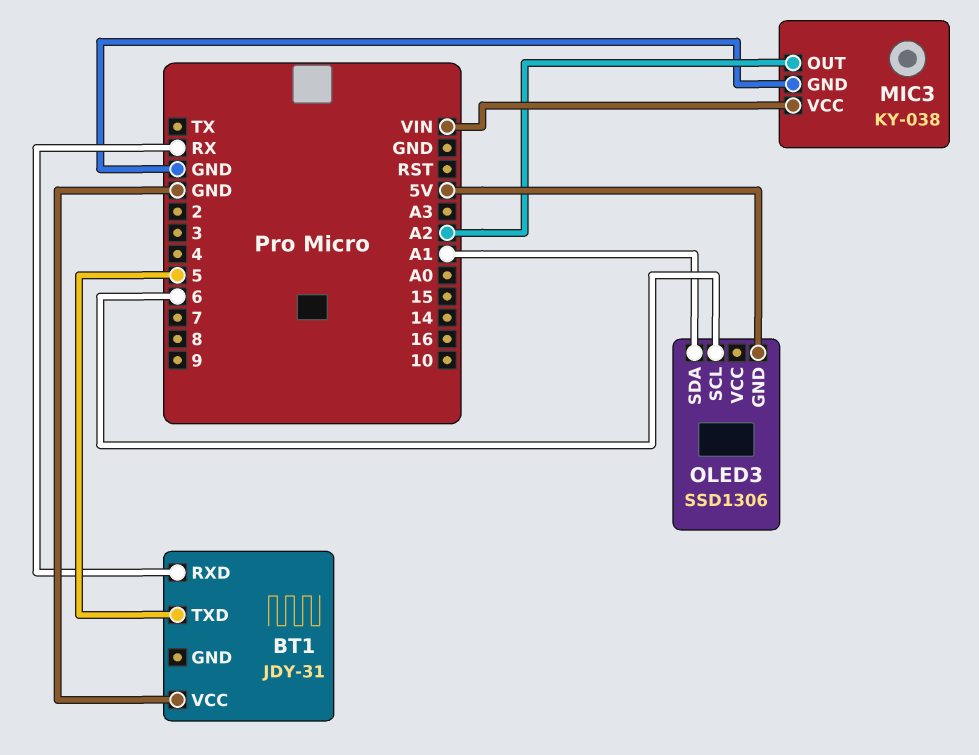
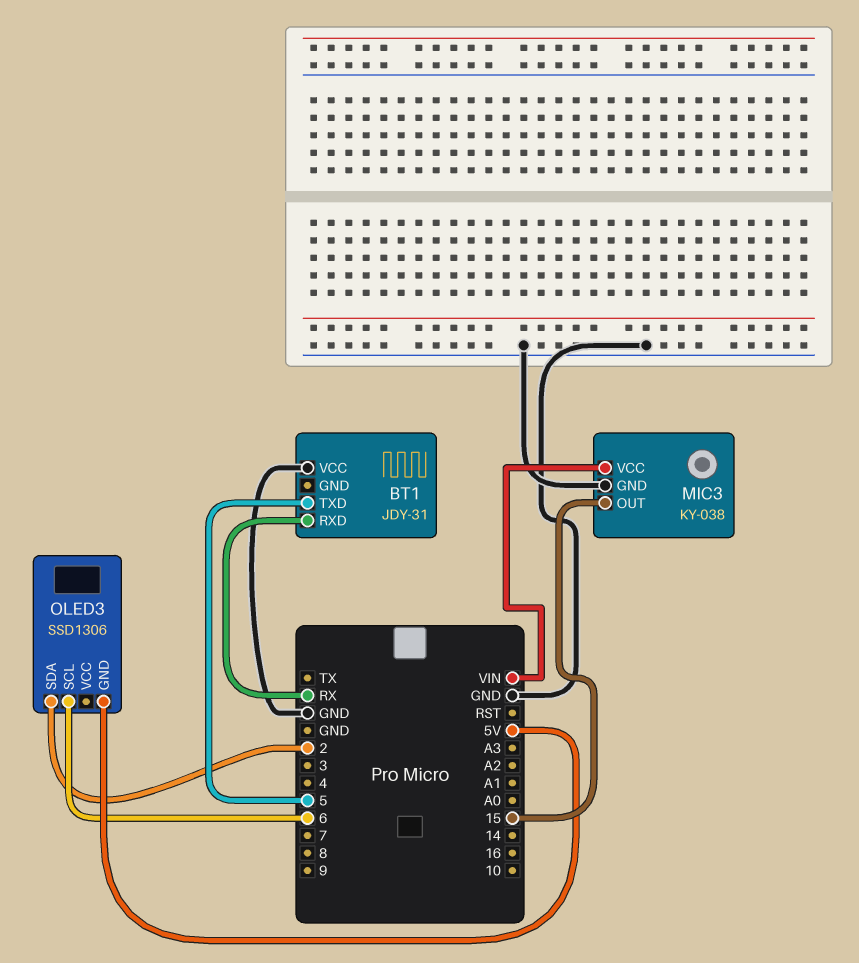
MIC3 pin OUT: A2 -> 15
OLED3 pin SDA: A1 -> 2

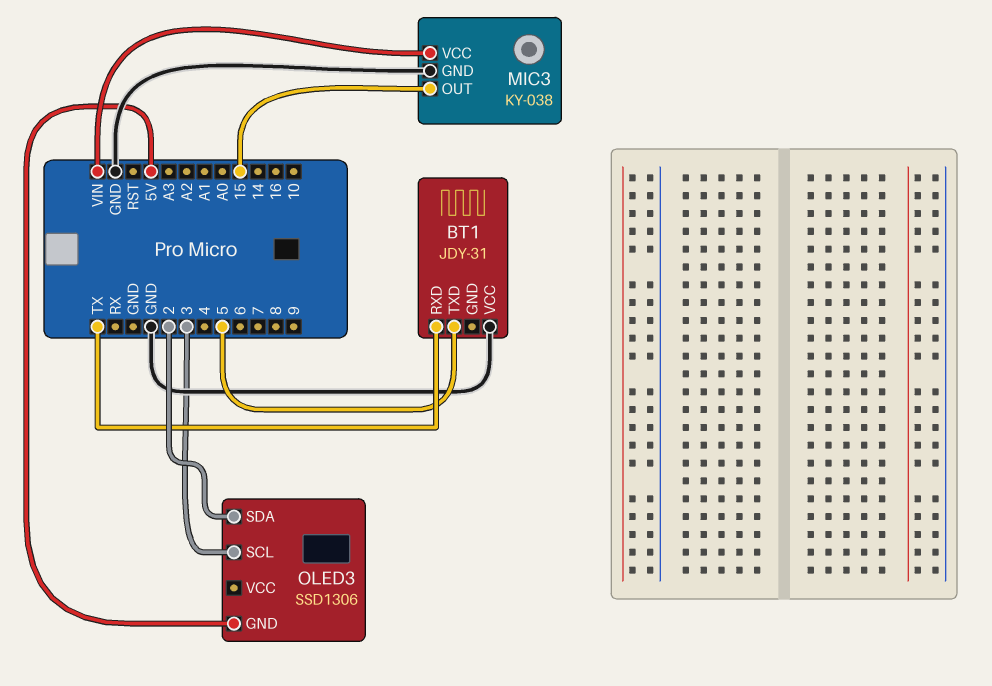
BT1 pin RXD: RX -> TX
OLED3 pin SCL: 6 -> 3

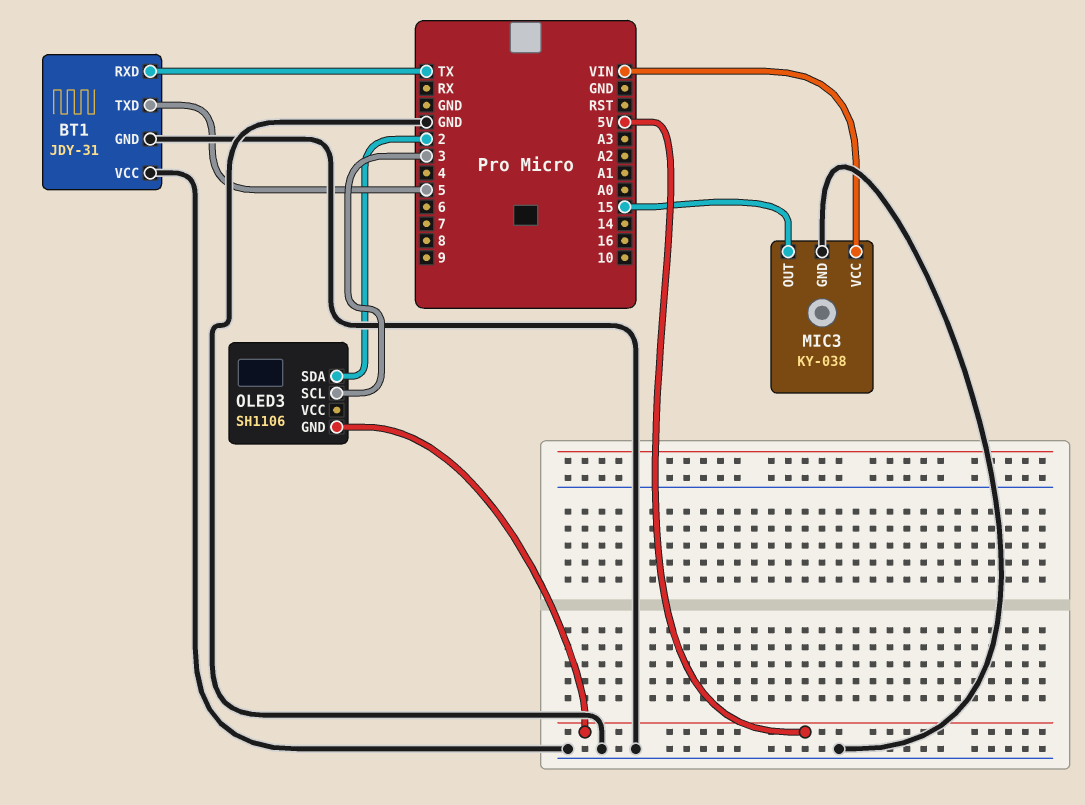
BT1 pin GND: none -> GND
OLED3: SSD1306 -> SH1106

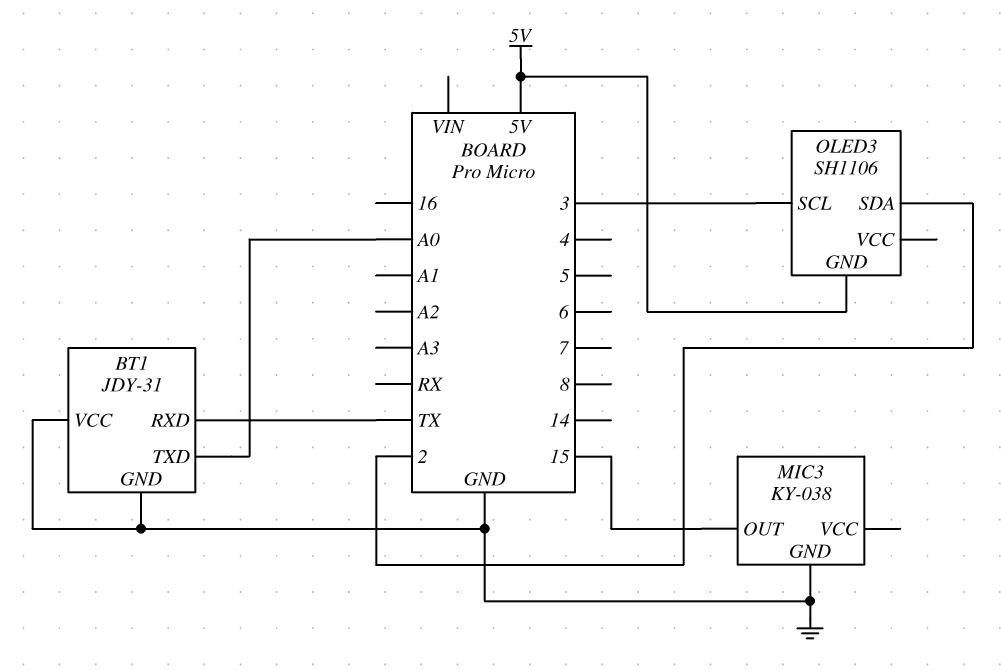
BT1 pin TXD: 5 -> A0
MIC3 pin VCC: VIN -> none

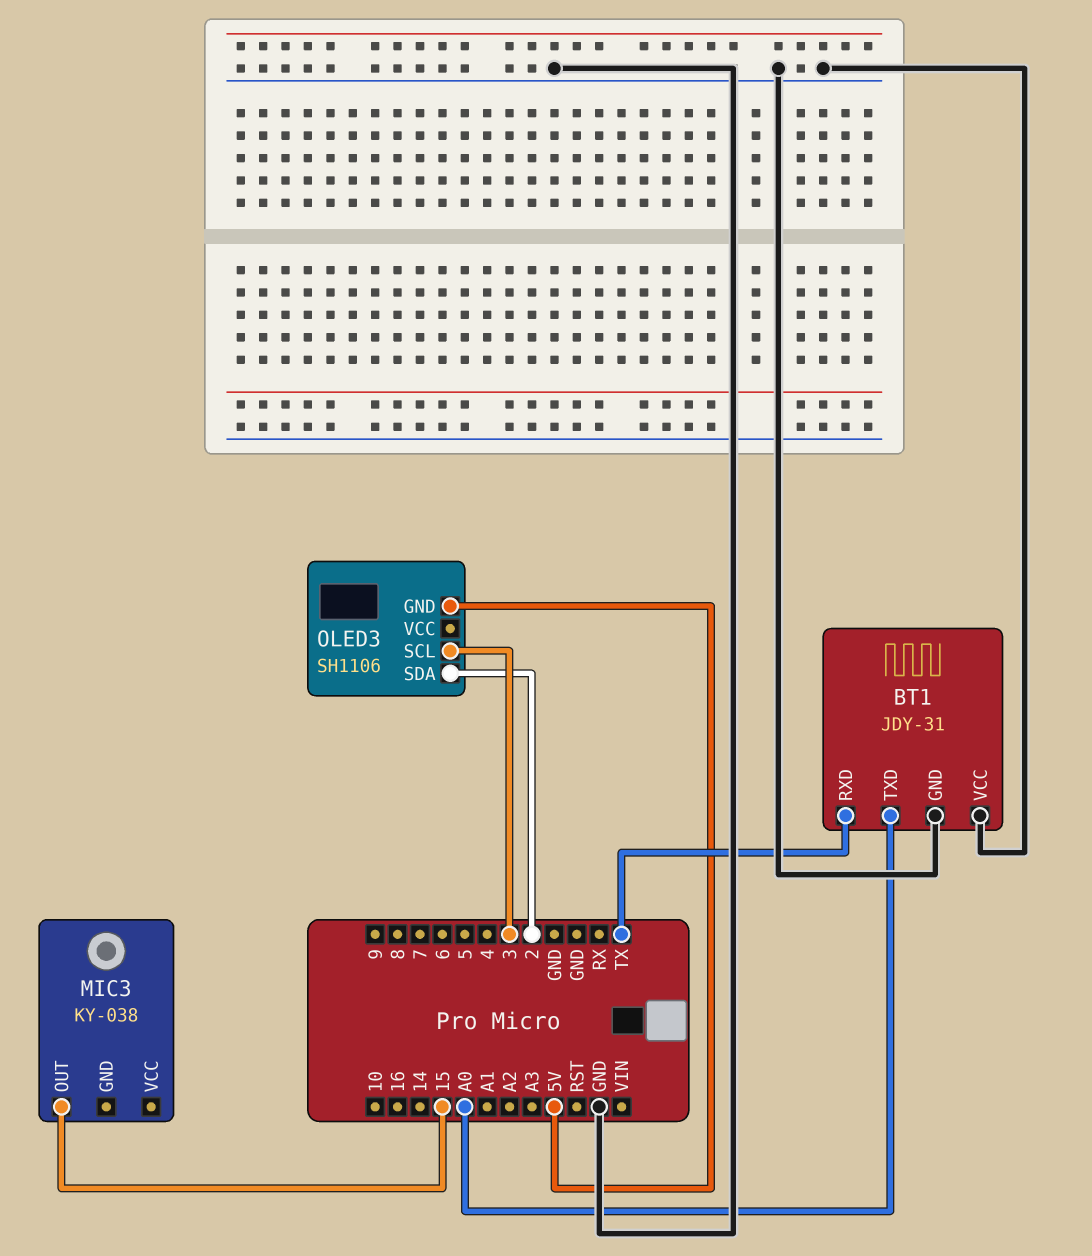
MIC3 pin GND: GND -> none

